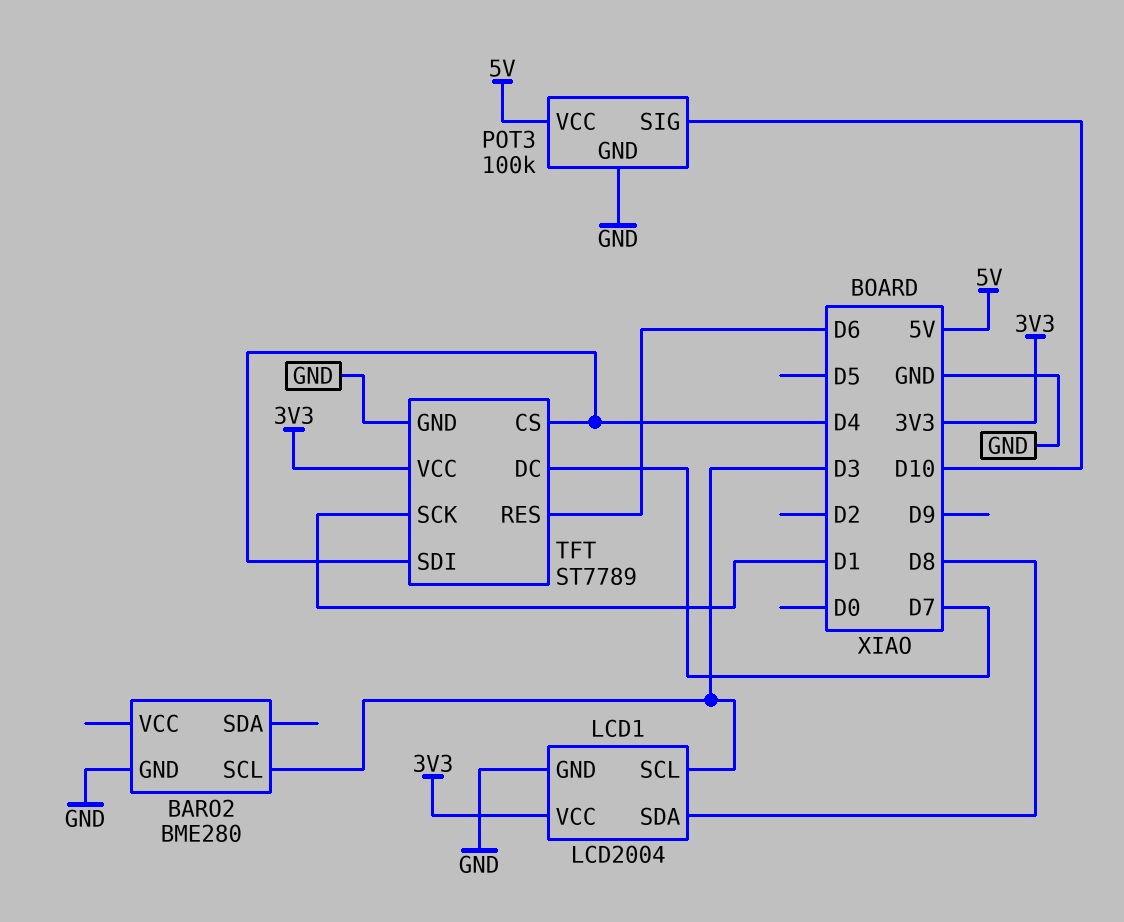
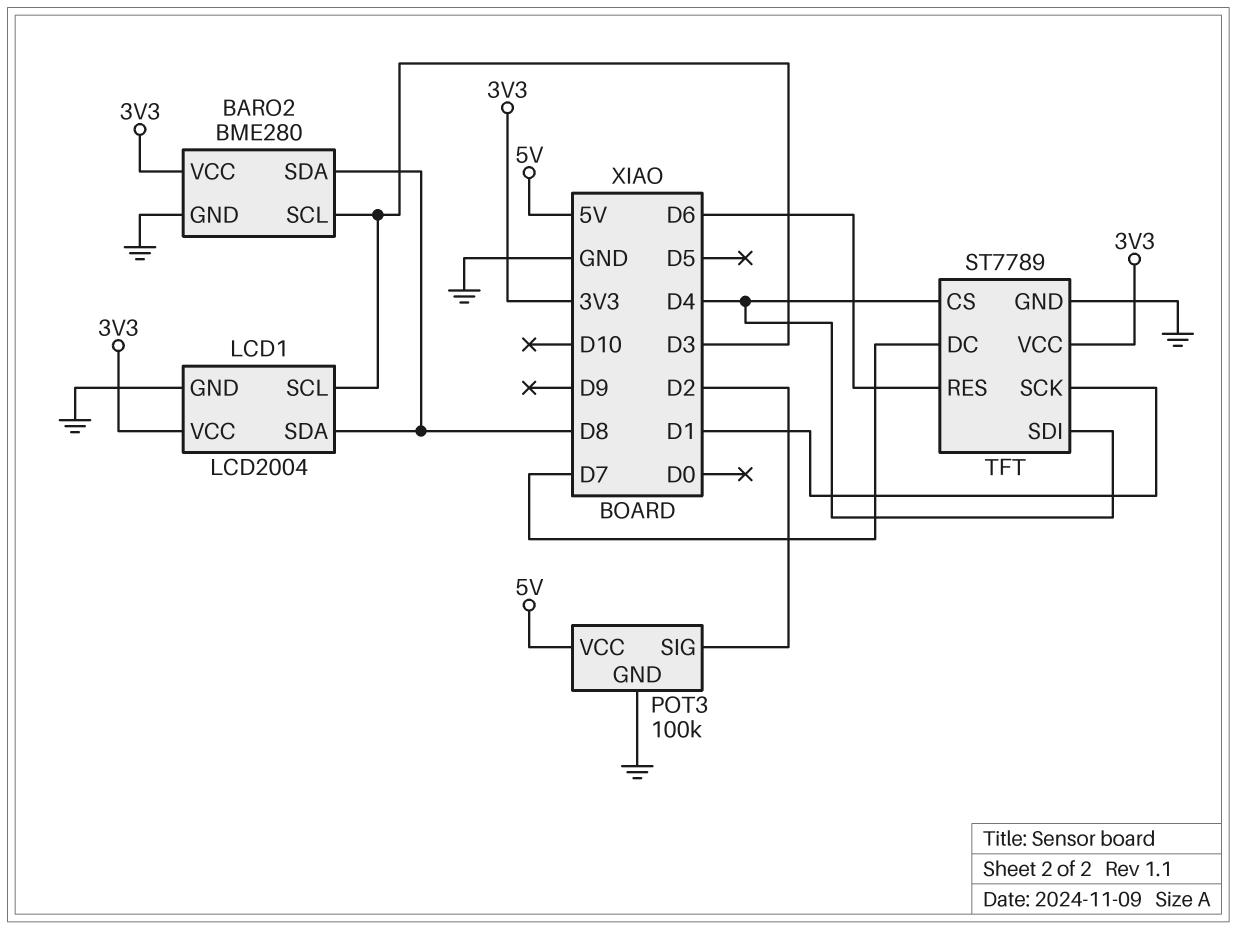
BARO2 pin SDA: none -> D8
BARO2 pin VCC: none -> 3V3
POT3 pin SIG: D10 -> D2

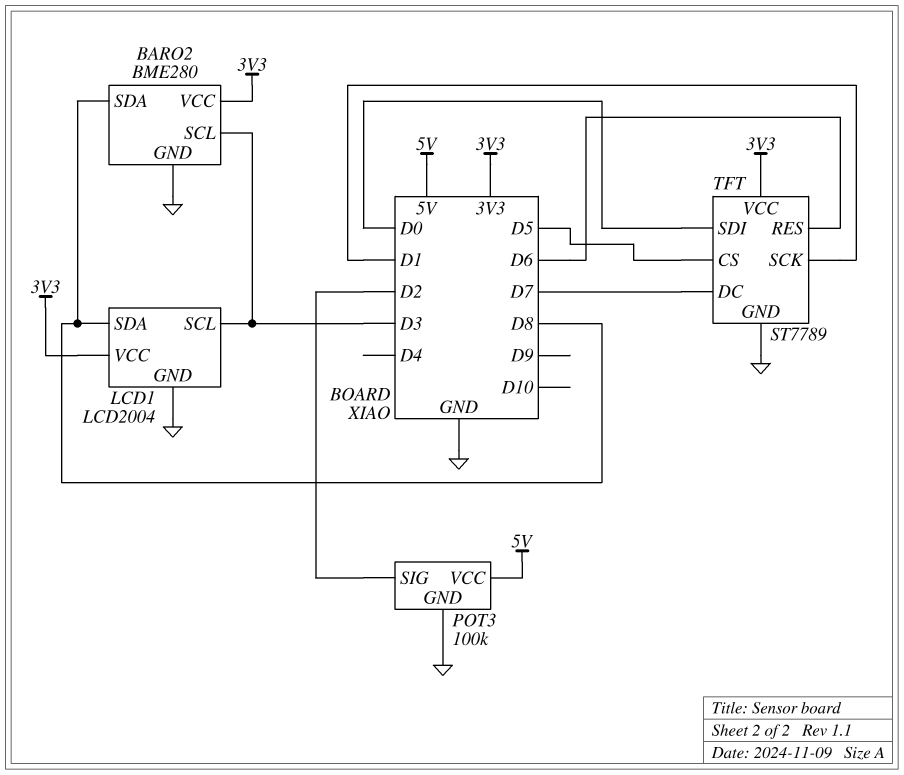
TFT pin CS: D4 -> D5
TFT pin SDI: D4 -> D0

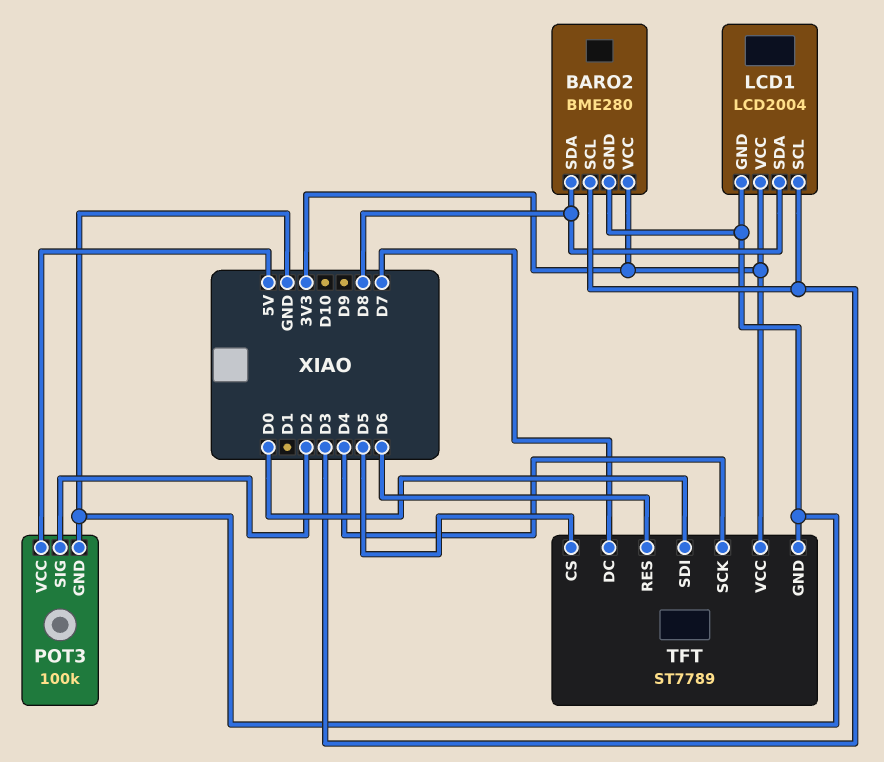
TFT pin SCK: D1 -> D4

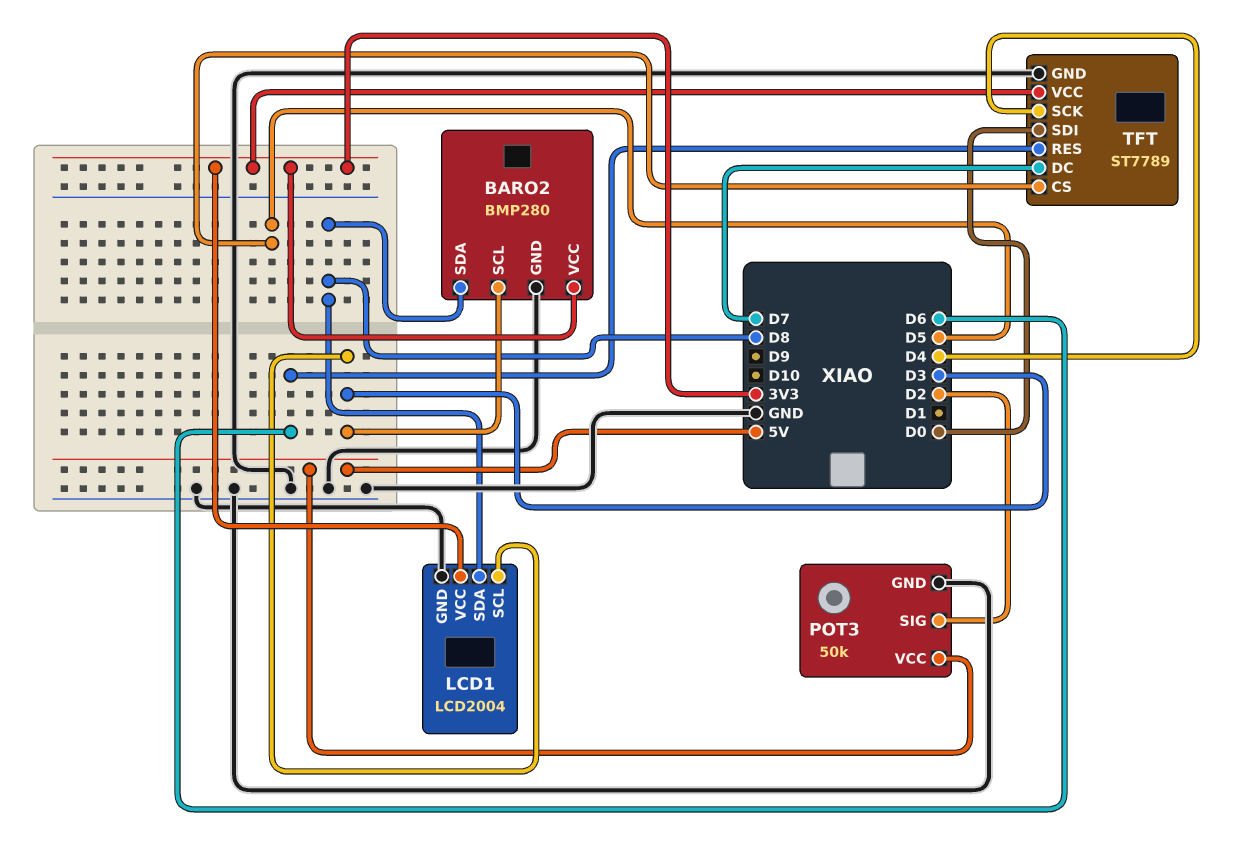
BARO2: BME280 -> BMP280
POT3: 100k -> 50k

